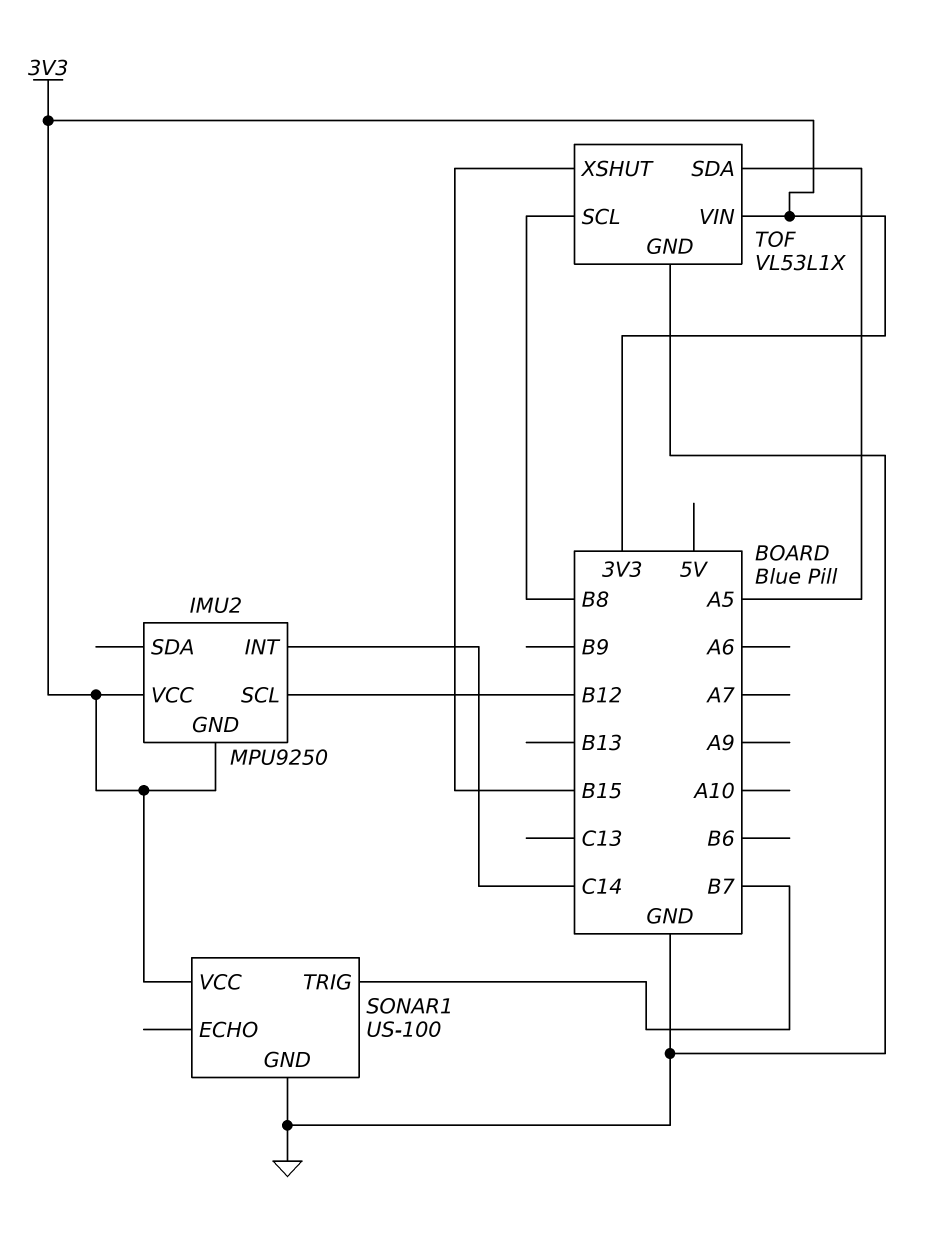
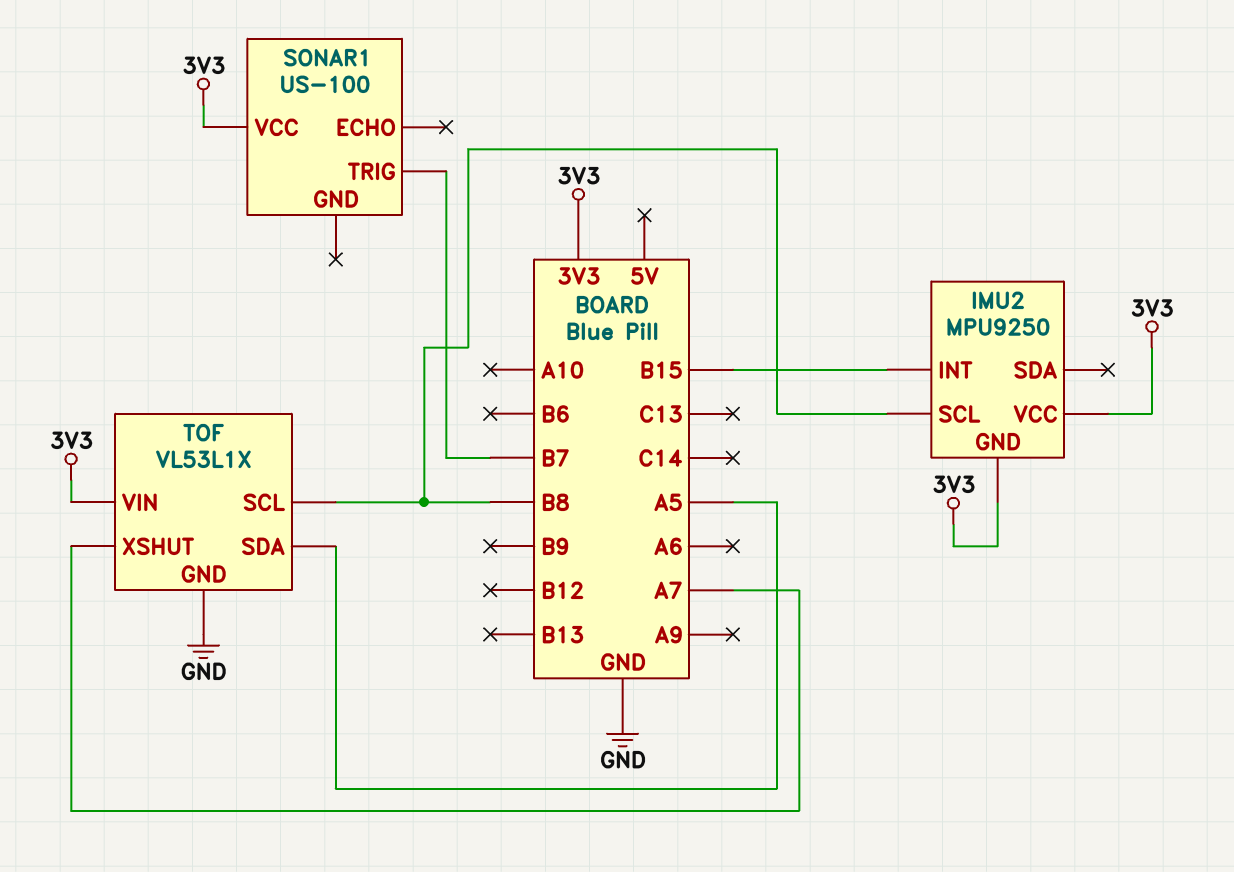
IMU2 pin INT: C14 -> B15
IMU2 pin SCL: B12 -> B8
SONAR1 pin GND: GND -> none
TOF pin XSHUT: B15 -> A7

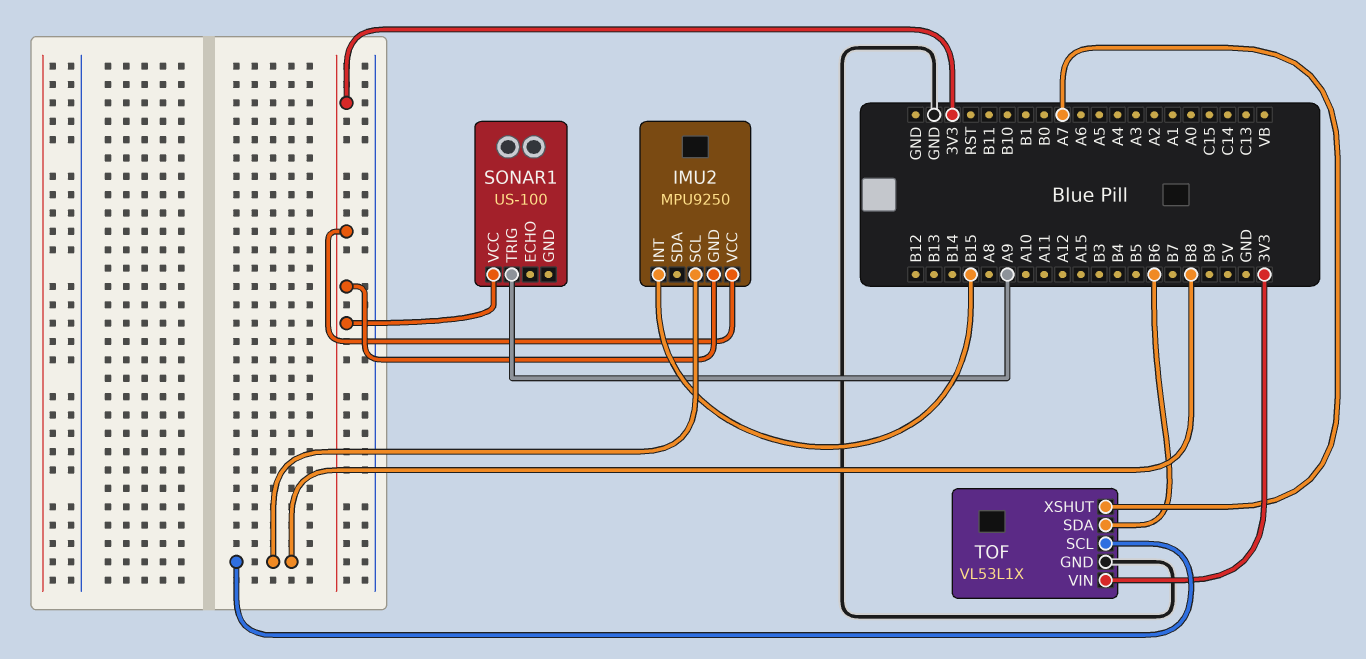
SONAR1 pin TRIG: B7 -> A9
TOF pin SDA: A5 -> B6

